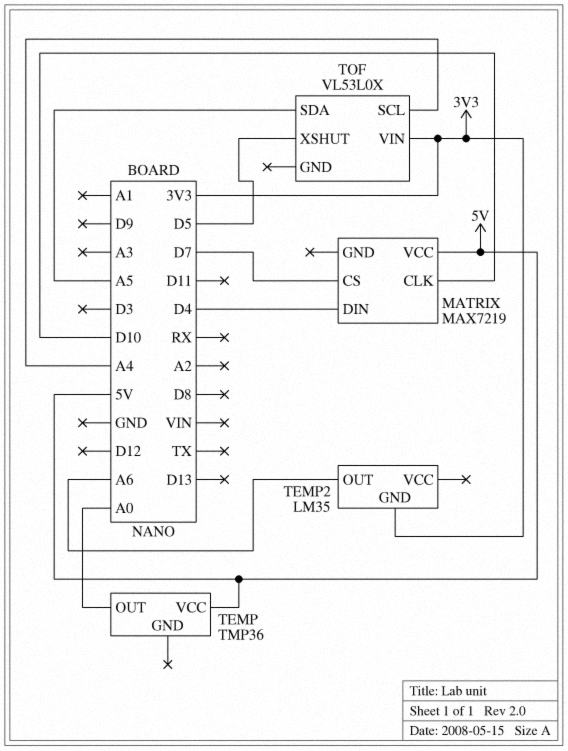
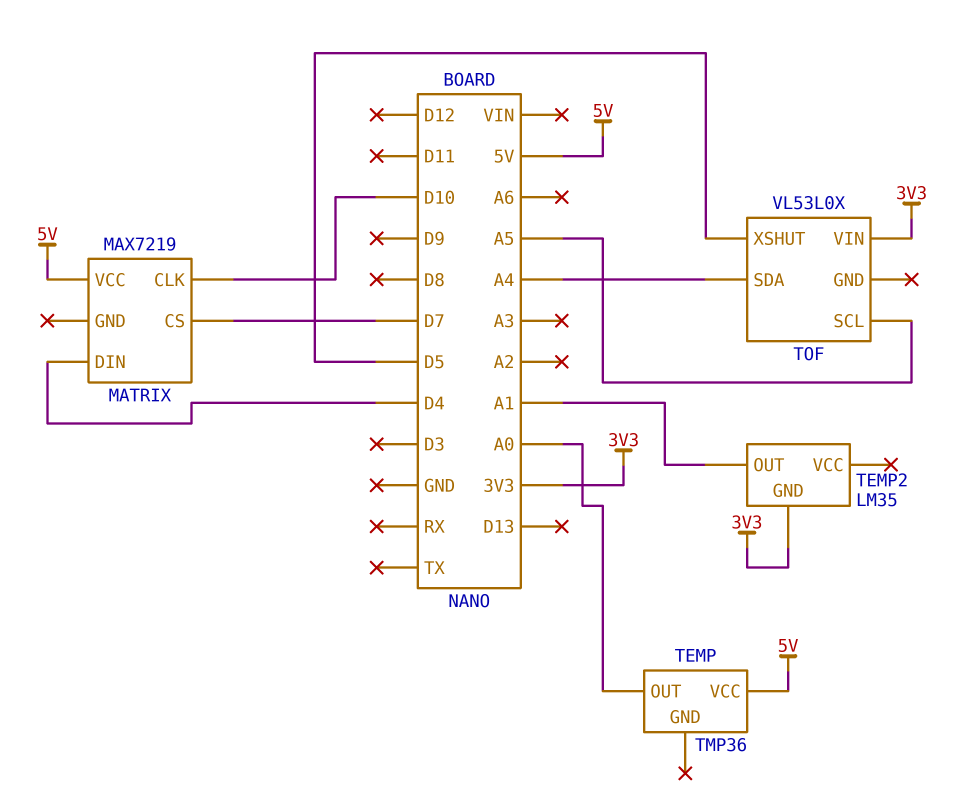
TEMP2 pin OUT: A6 -> A1
TOF pin SCL: A4 -> A5
TOF pin SDA: A5 -> A4

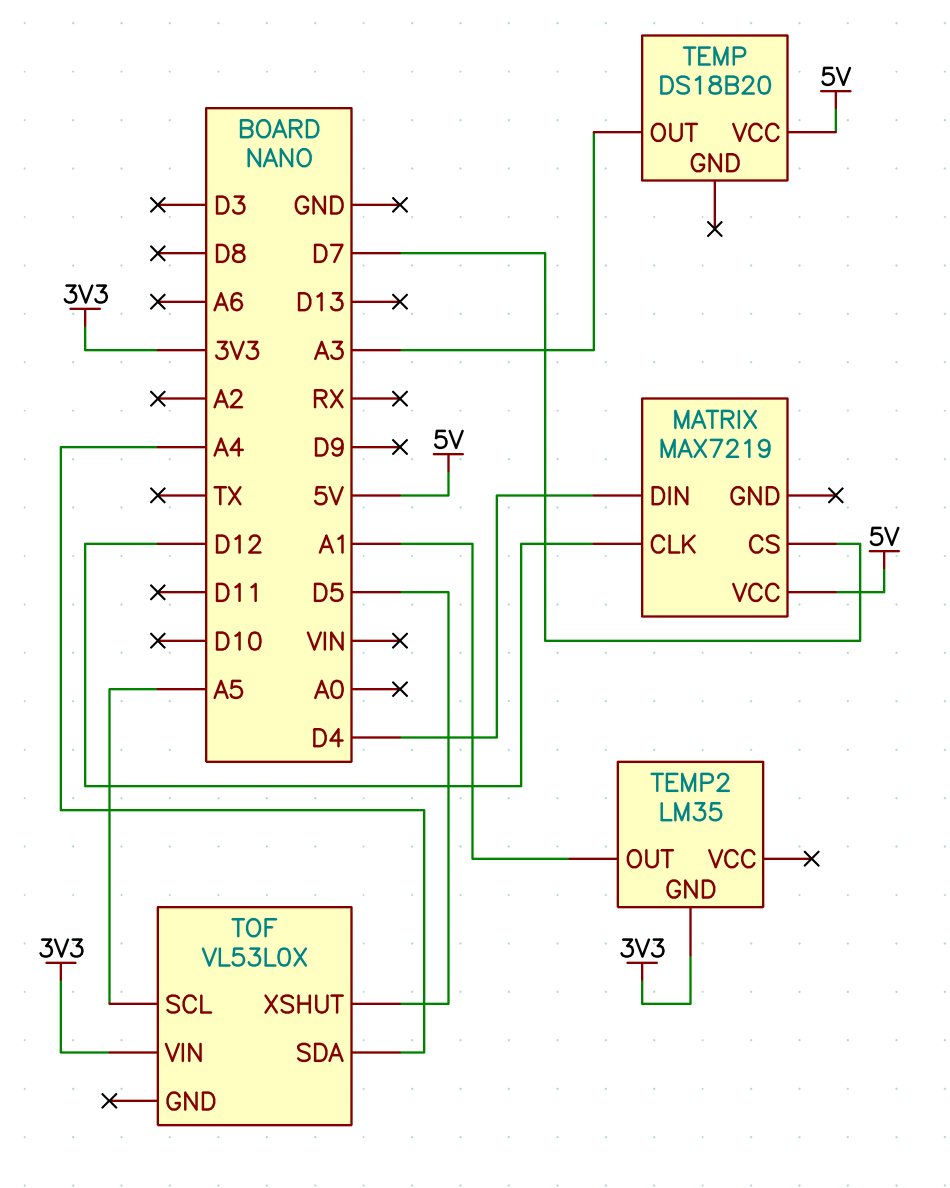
MATRIX pin CLK: D10 -> D12
TEMP: TMP36 -> DS18B20
TEMP pin OUT: A0 -> A3

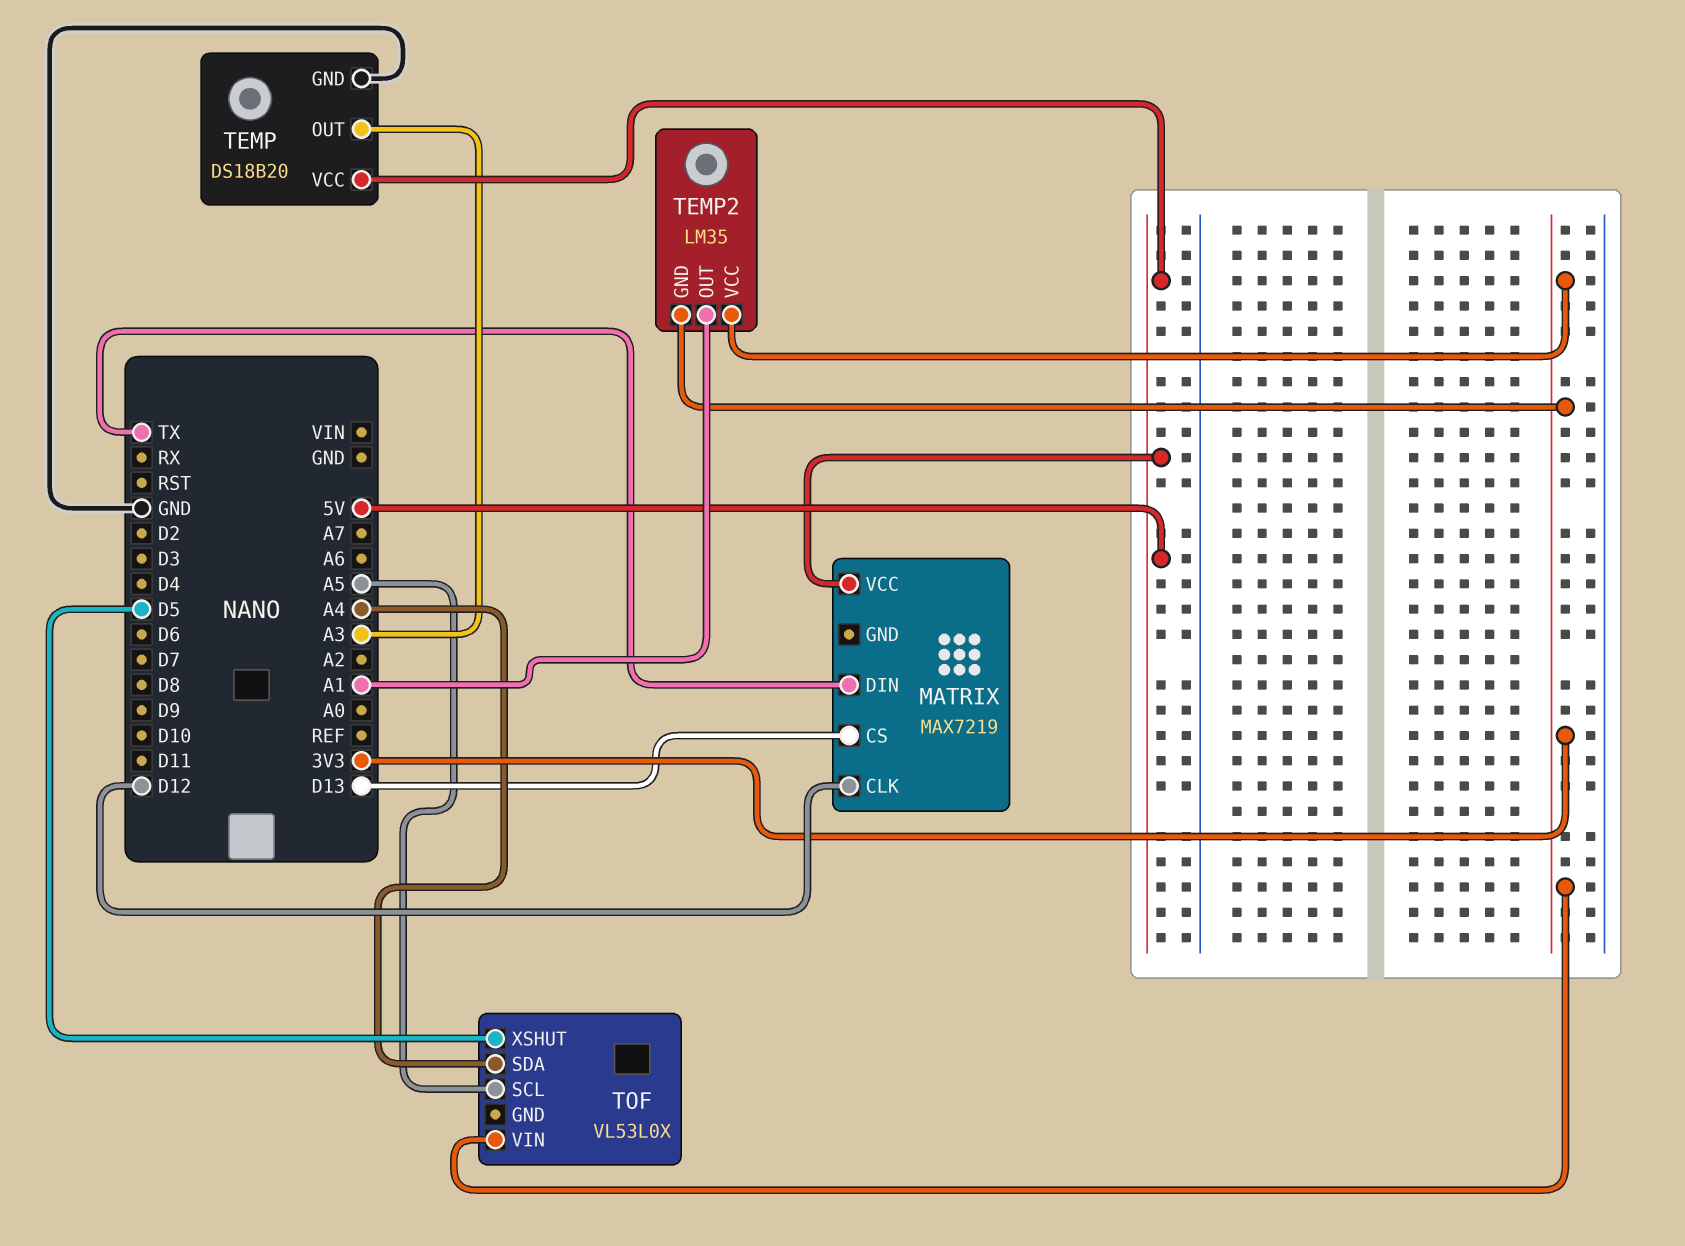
MATRIX pin CS: D7 -> D13
MATRIX pin DIN: D4 -> TX
TEMP pin GND: none -> GND
TEMP2 pin VCC: none -> 3V3

